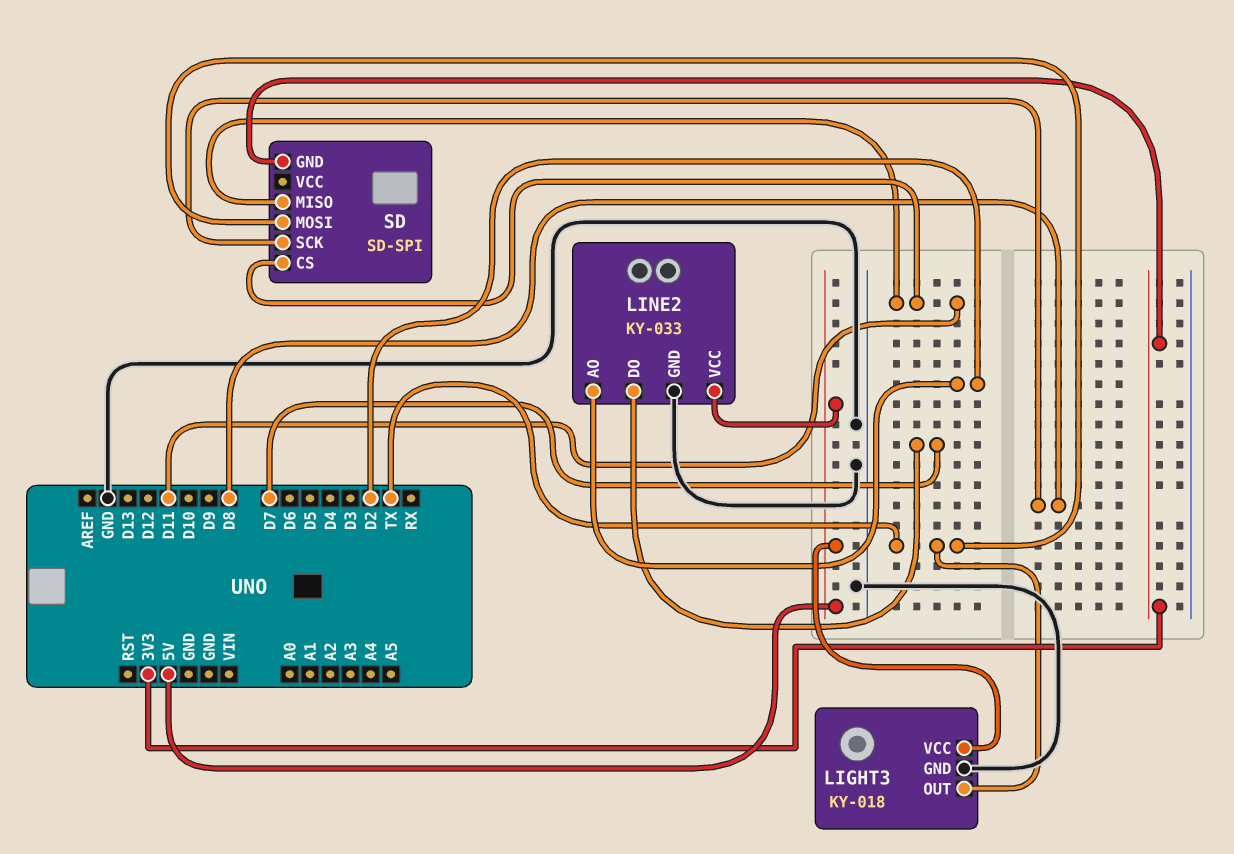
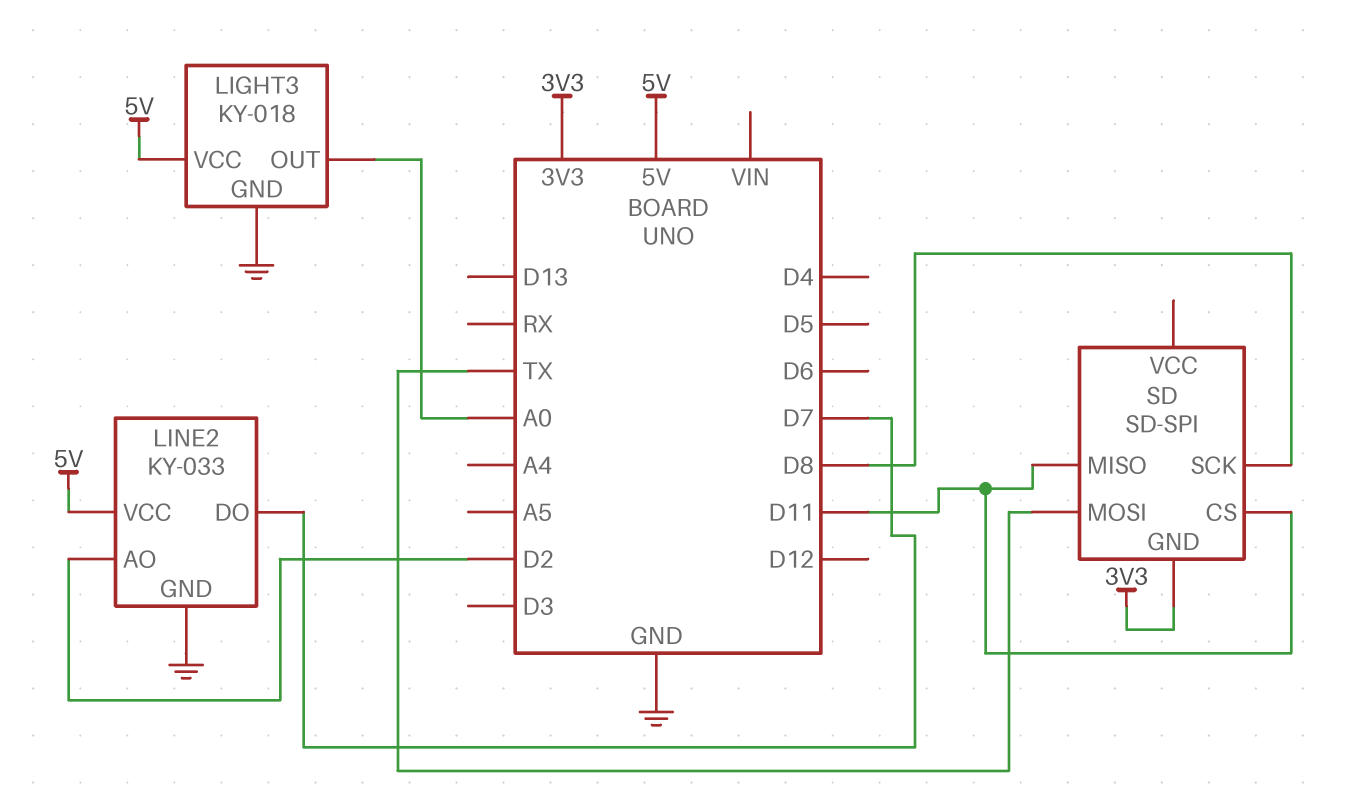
LIGHT3 pin OUT: TX -> A0

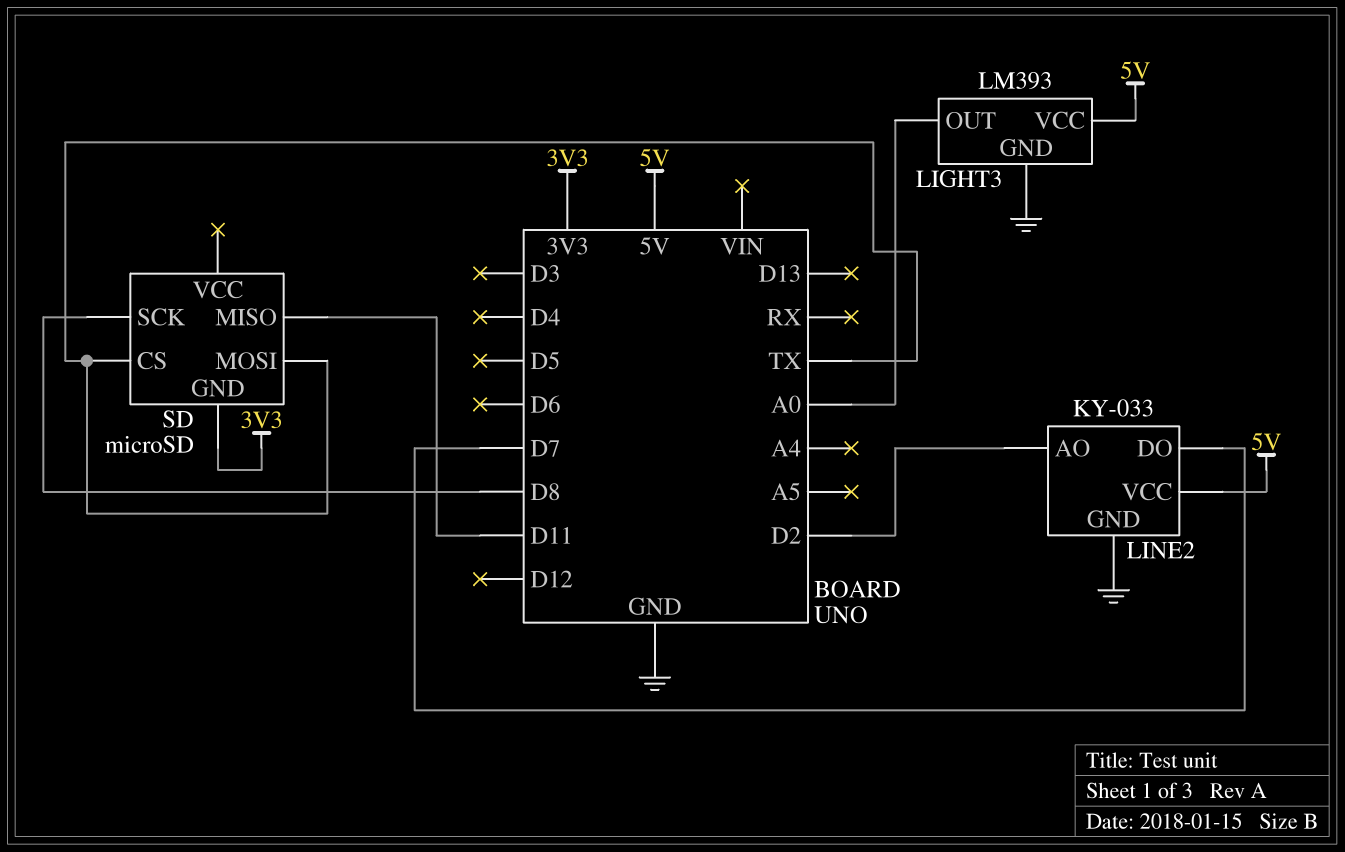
LIGHT3: KY-018 -> LM393
SD: SD-SPI -> microSD
SD pin CS: D11 -> TX

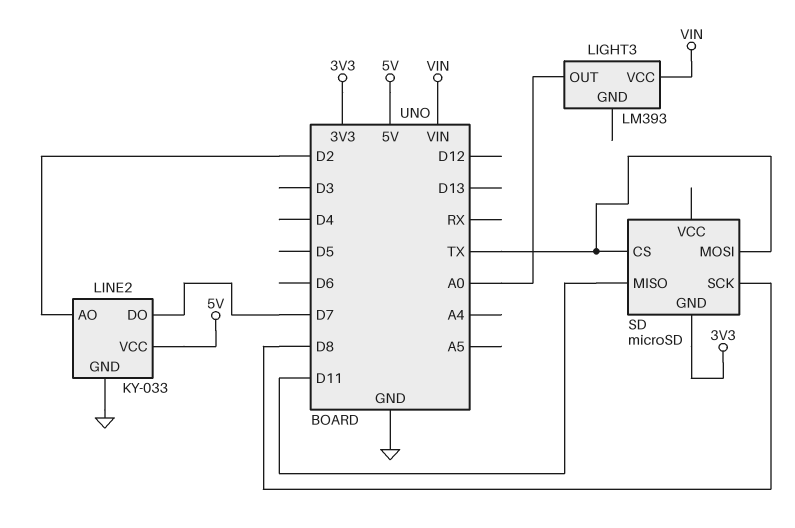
LIGHT3 pin GND: GND -> none
LIGHT3 pin VCC: 5V -> VIN

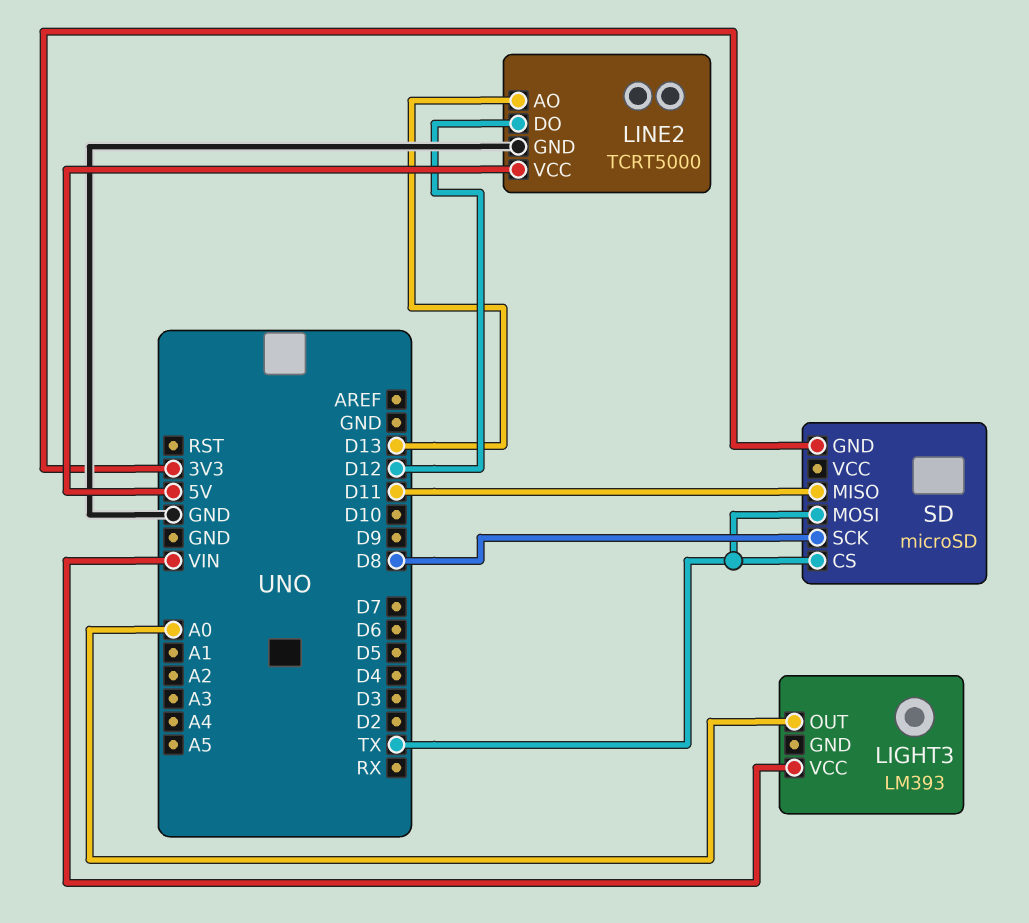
LINE2: KY-033 -> TCRT5000
LINE2 pin AO: D2 -> D13
LINE2 pin DO: D7 -> D12

